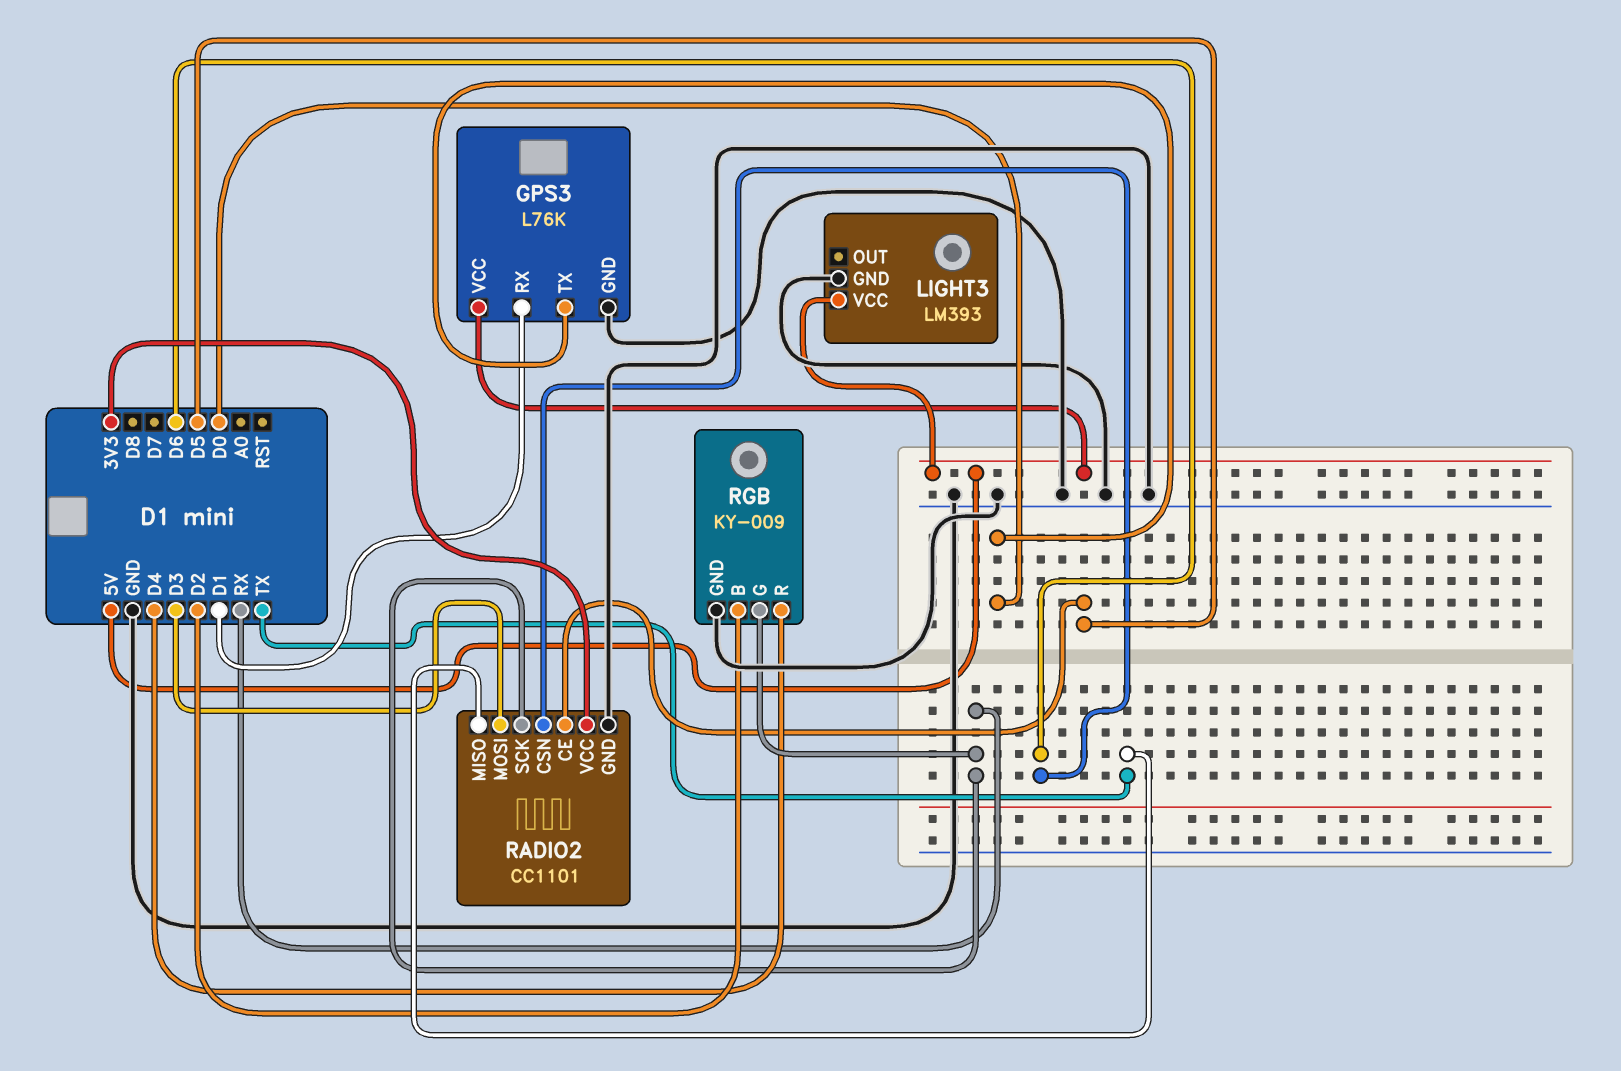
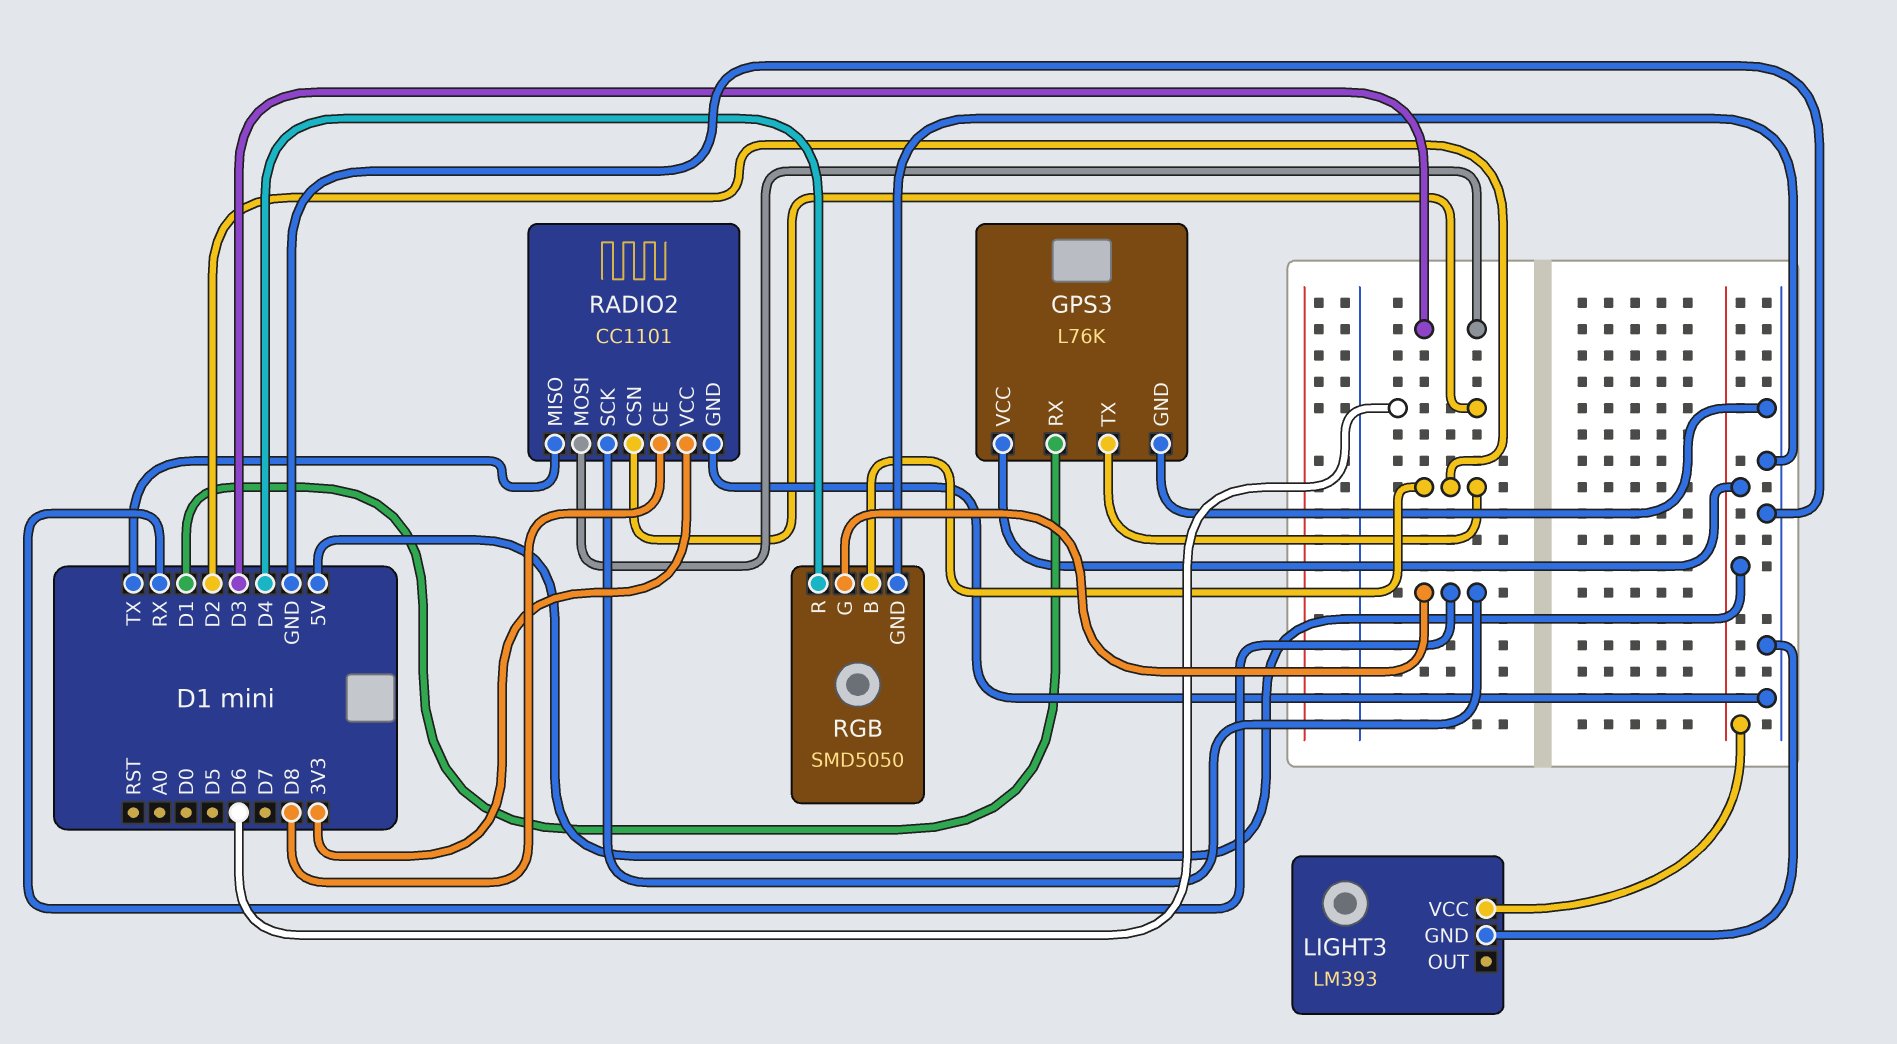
GPS3 pin TX: D0 -> D2
RADIO2 pin CE: D5 -> D8
RGB: KY-009 -> SMD5050

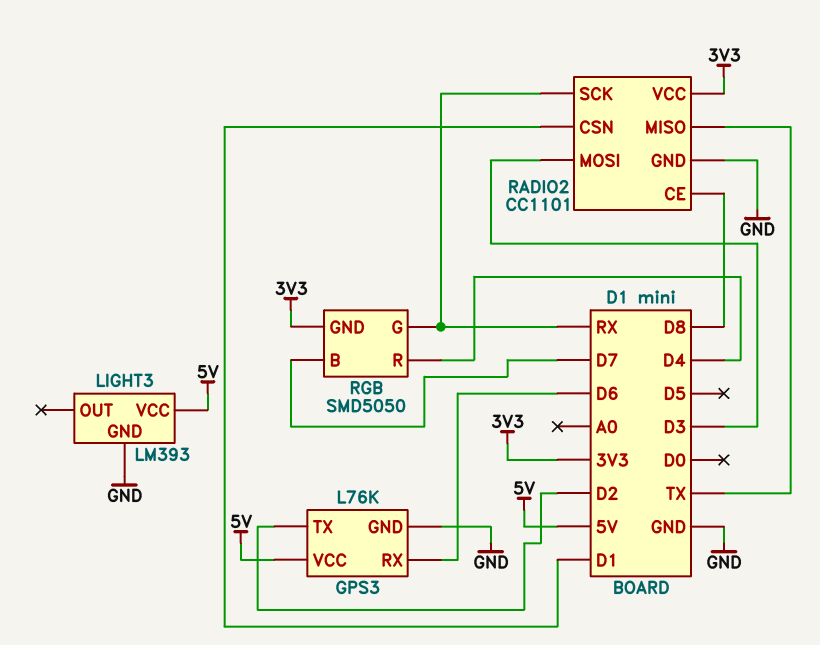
GPS3 pin RX: D1 -> D6
RADIO2 pin CSN: D6 -> D1
RGB pin B: D2 -> D7
RGB pin GND: GND -> 3V3

